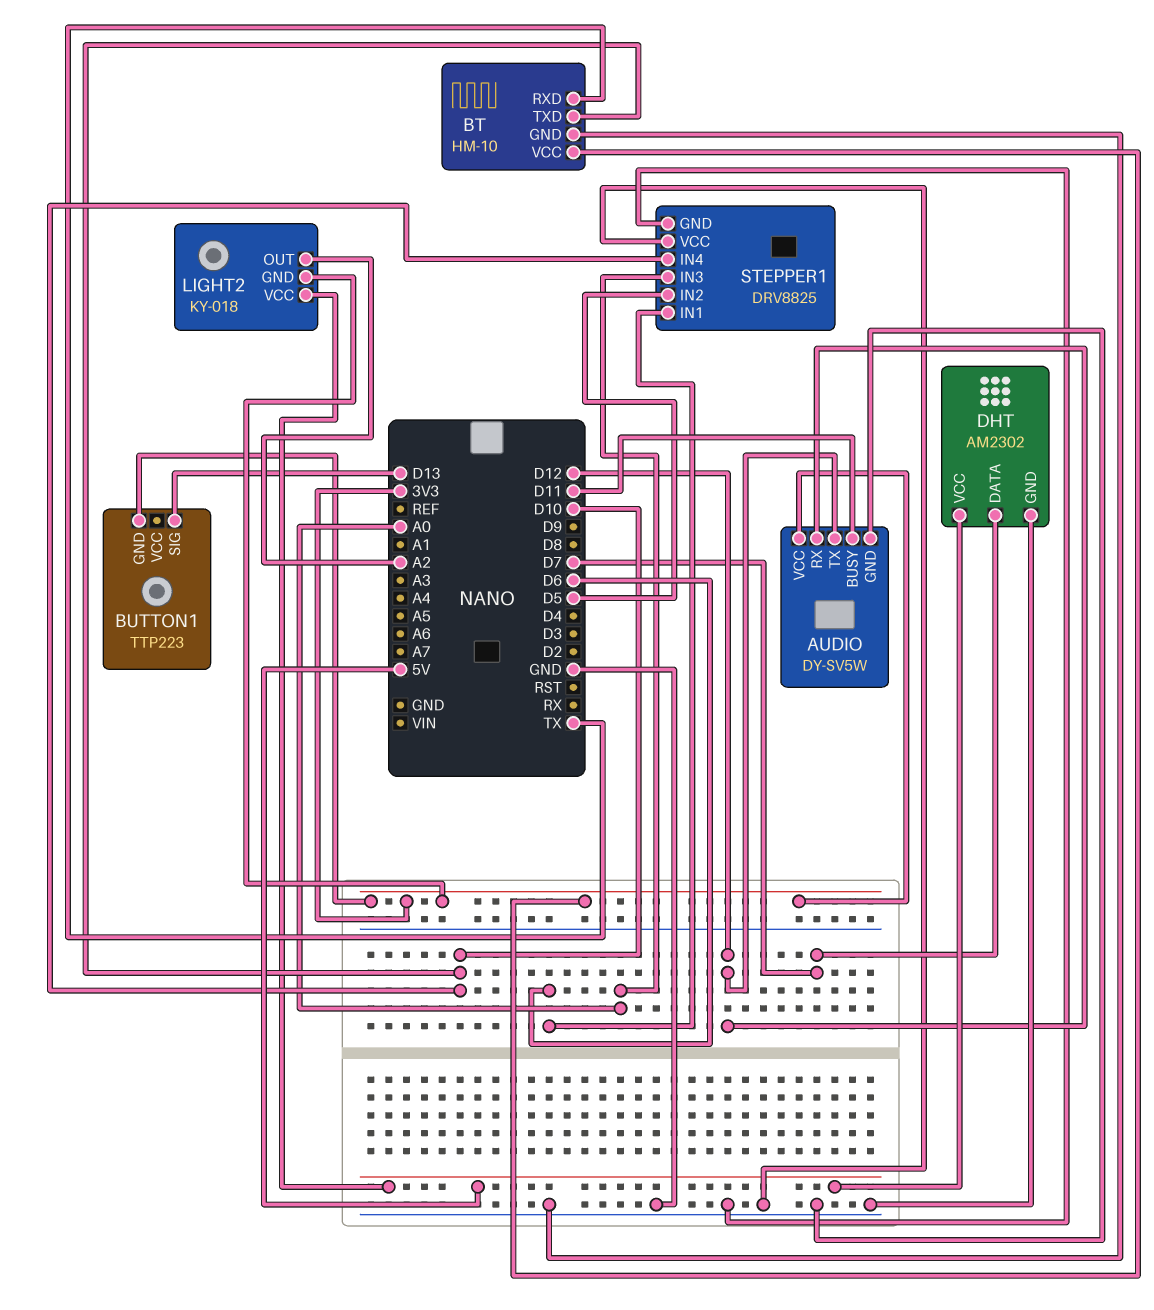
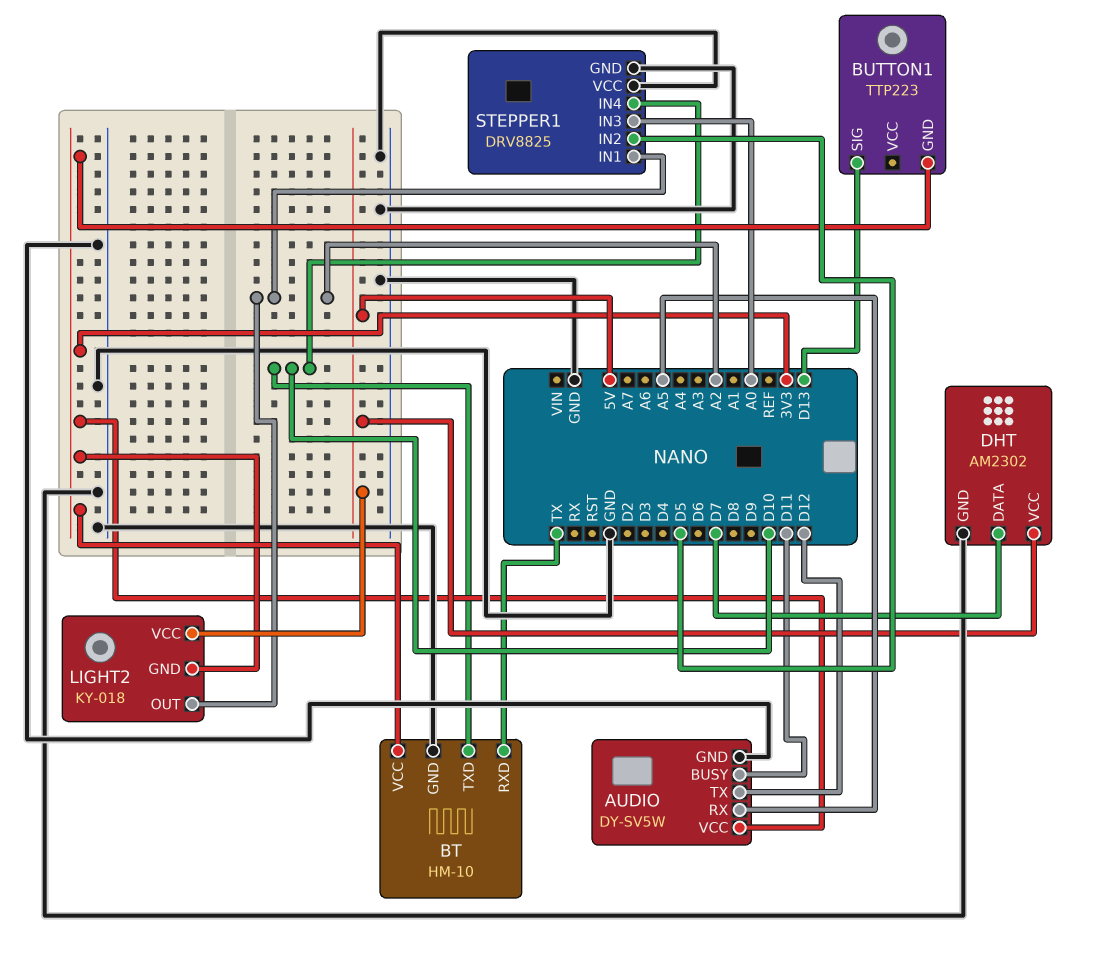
AUDIO pin RX: D12 -> A5
STEPPER1 pin IN1: D6 -> A2

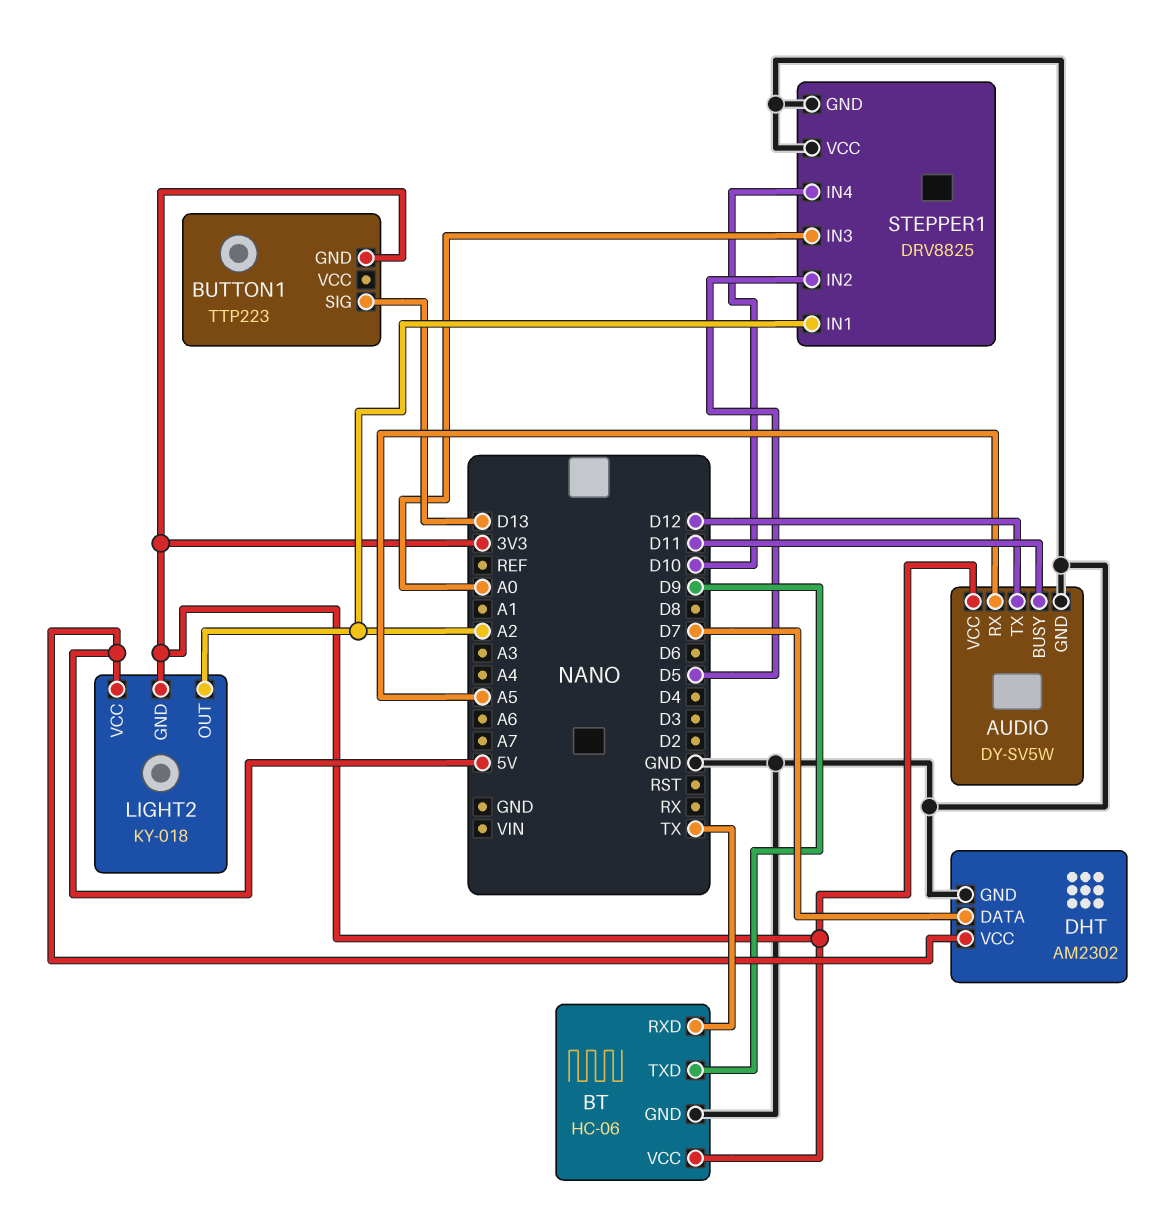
BT: HM-10 -> HC-06
BT pin TXD: D10 -> D9

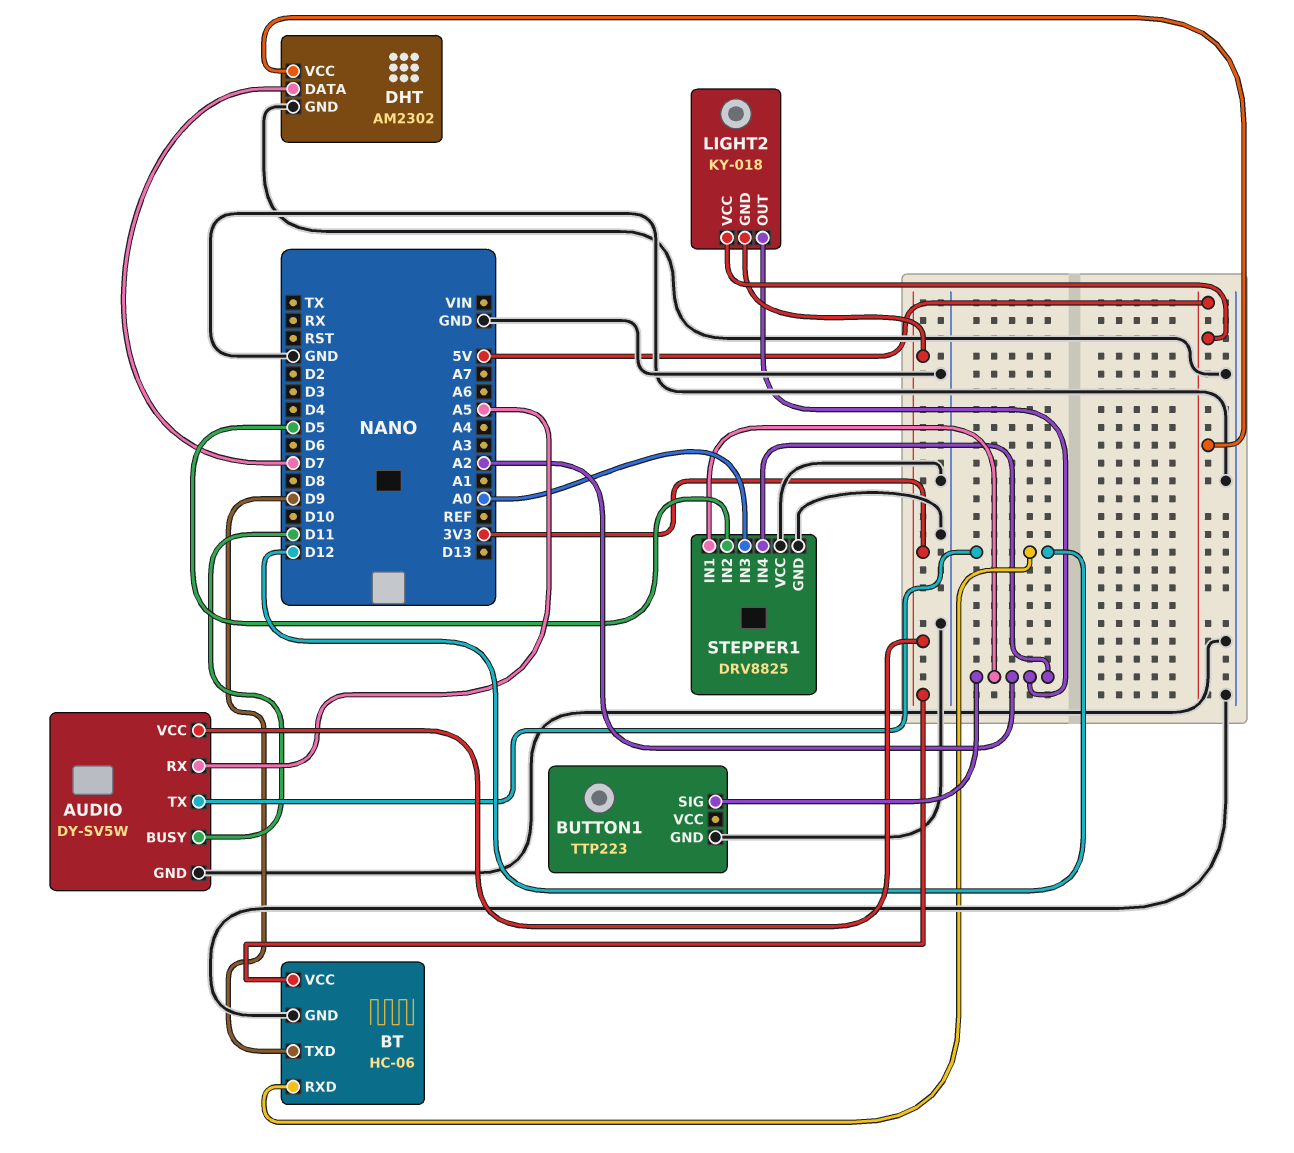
BT pin RXD: TX -> D12
BUTTON1 pin GND: 3V3 -> GND
BUTTON1 pin SIG: D13 -> A2
STEPPER1 pin IN4: D10 -> A2

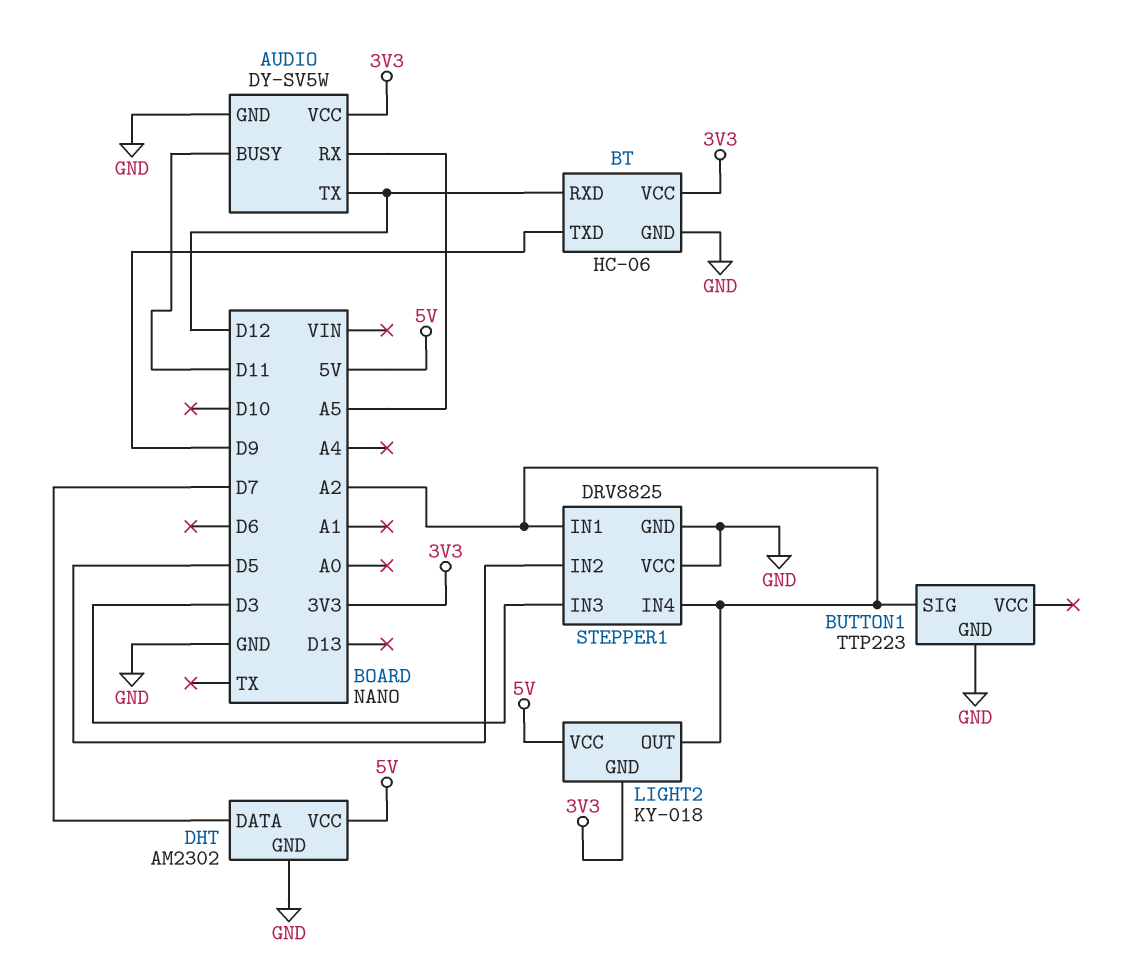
STEPPER1 pin IN3: A0 -> D3

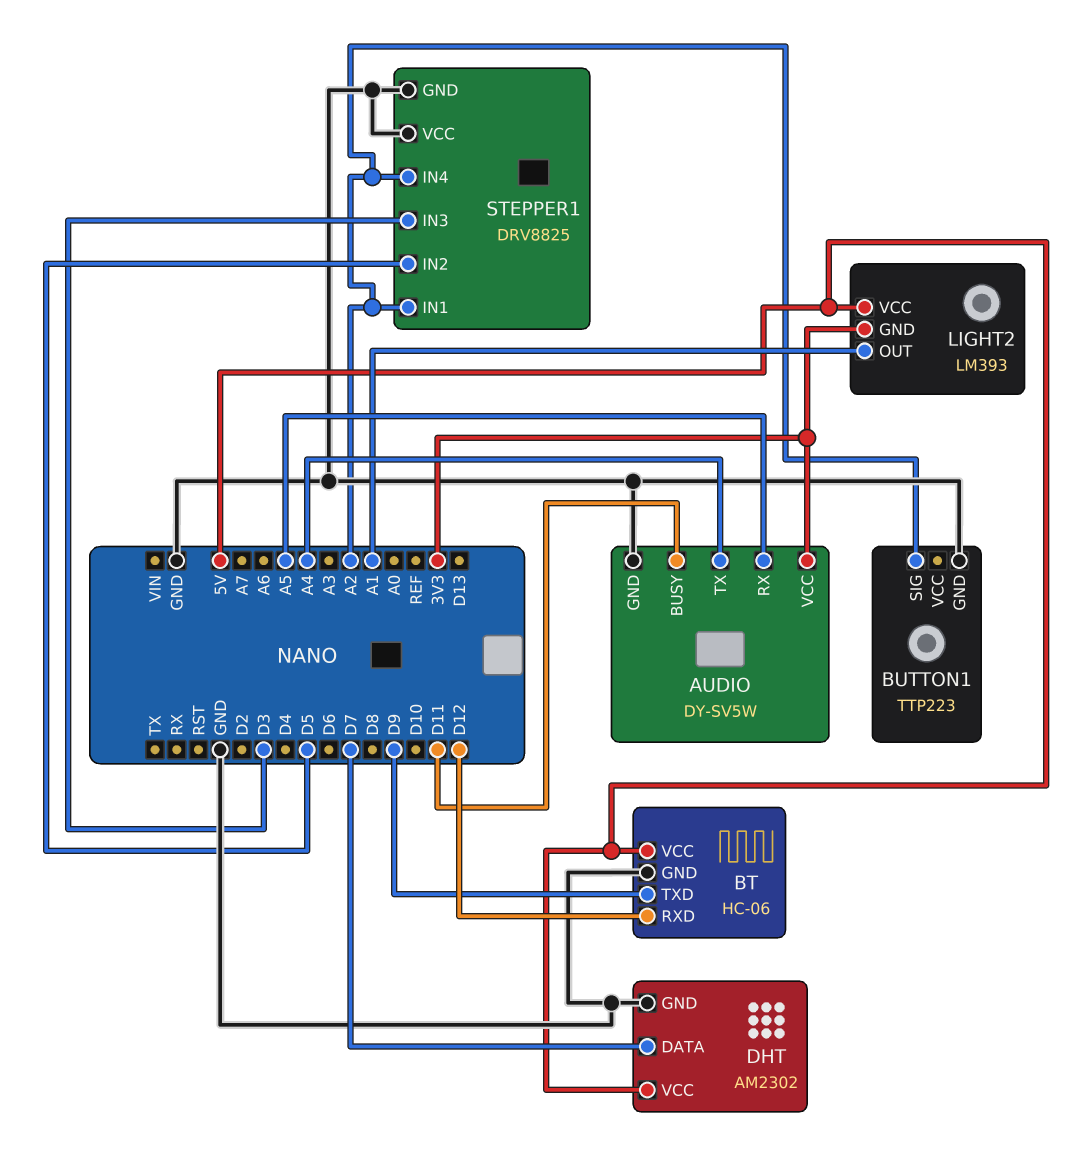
AUDIO pin TX: D12 -> A4
BT pin VCC: 3V3 -> 5V
LIGHT2: KY-018 -> LM393
LIGHT2 pin OUT: A2 -> A1

